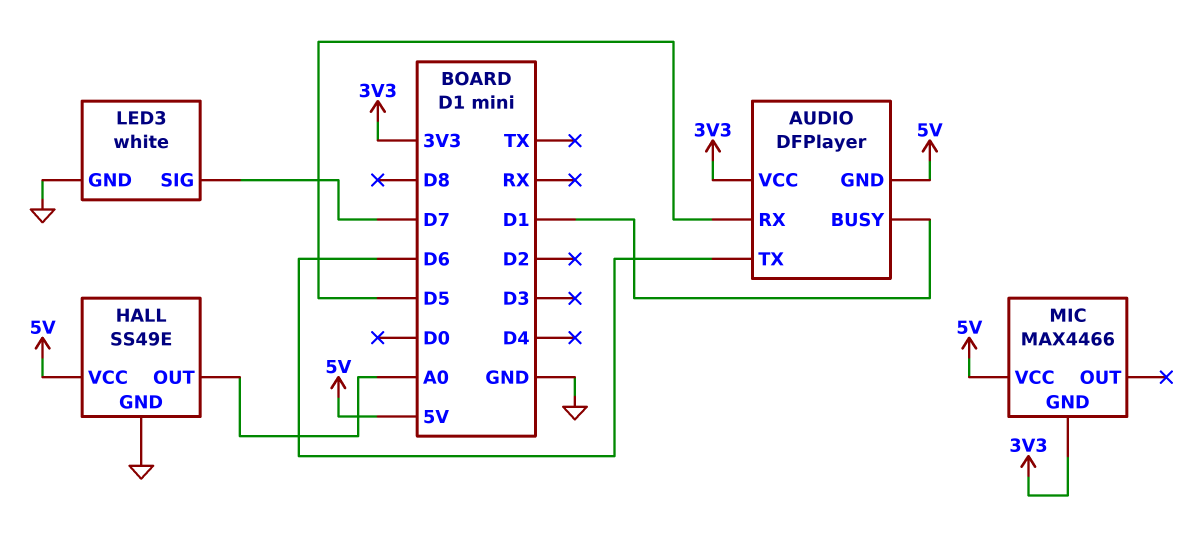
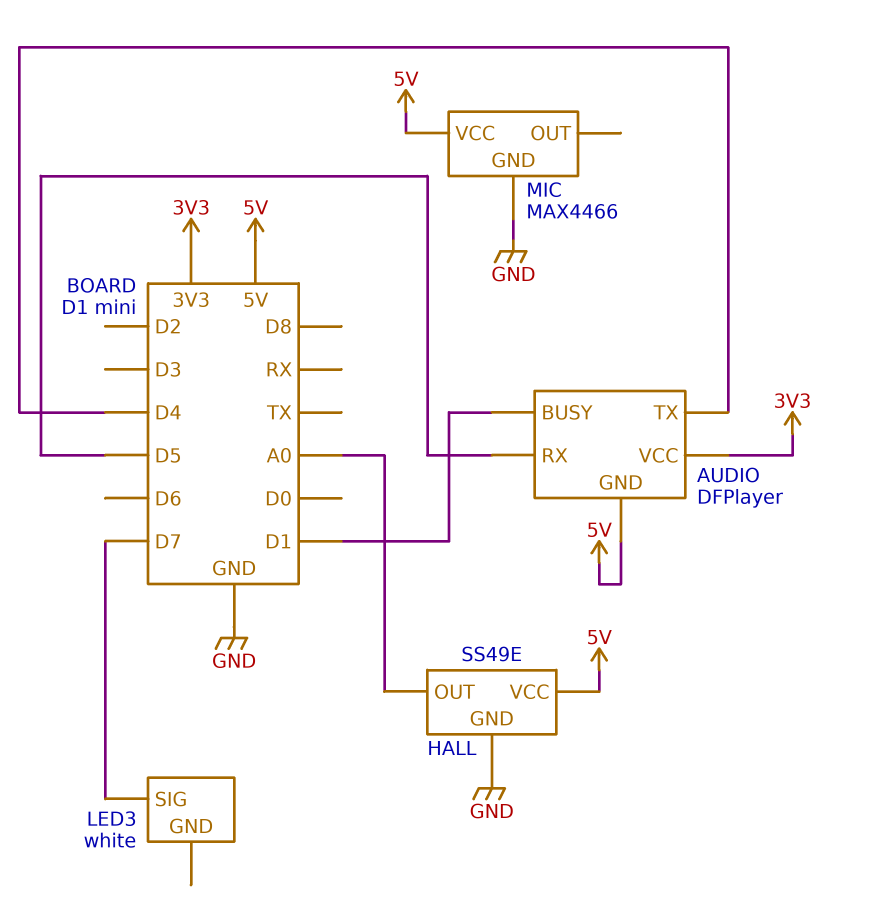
AUDIO pin TX: D6 -> D4
LED3 pin GND: GND -> none
MIC pin GND: 3V3 -> GND

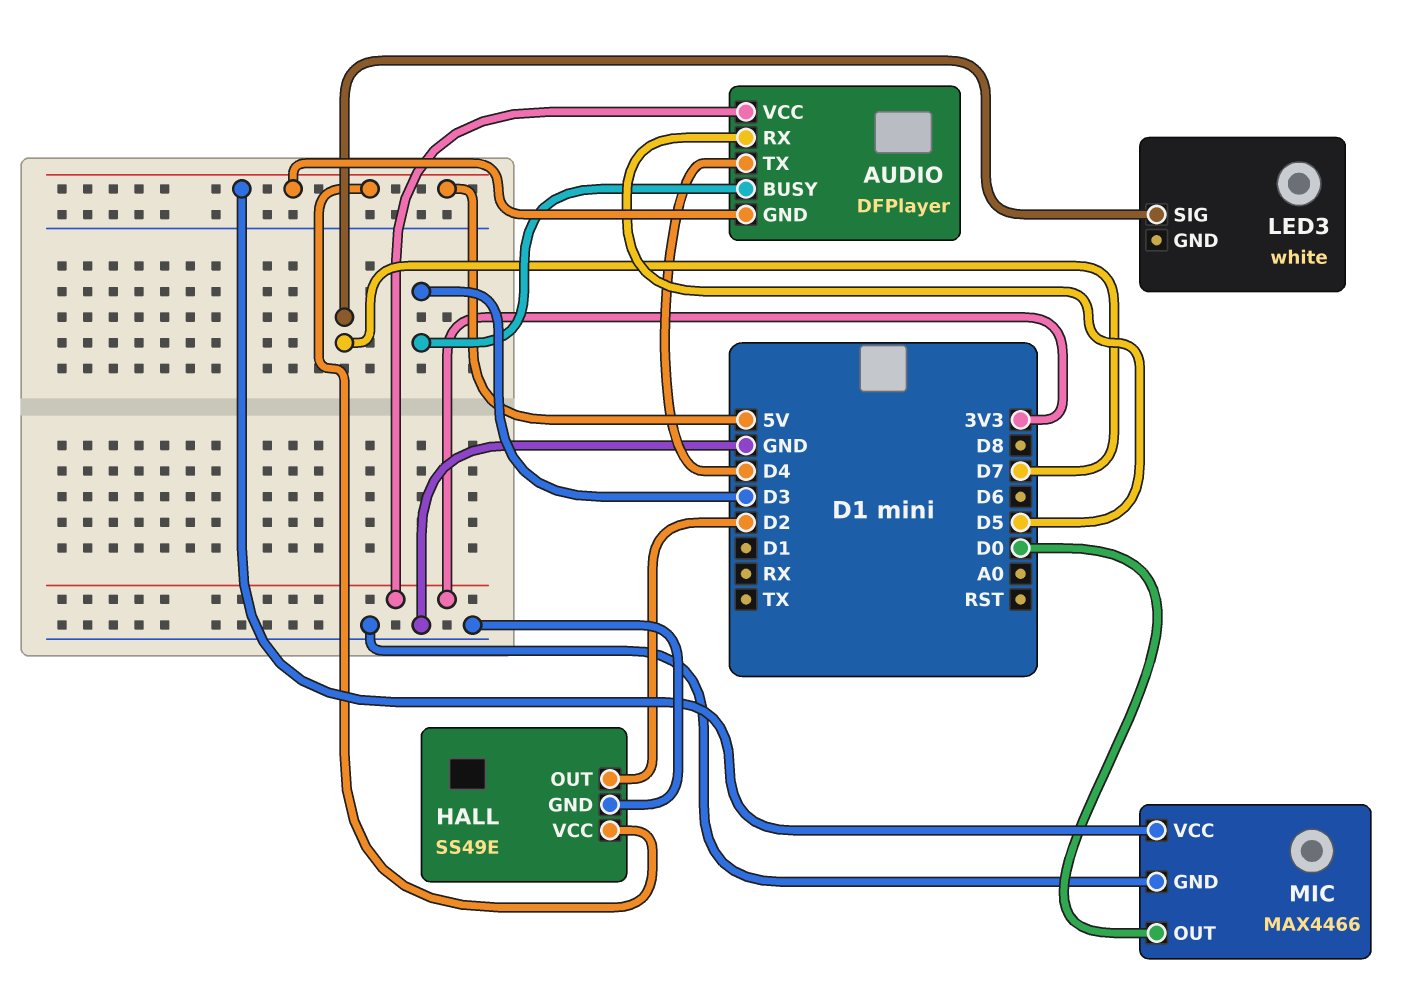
AUDIO pin BUSY: D1 -> D3
HALL pin OUT: A0 -> D2
MIC pin OUT: none -> D0

